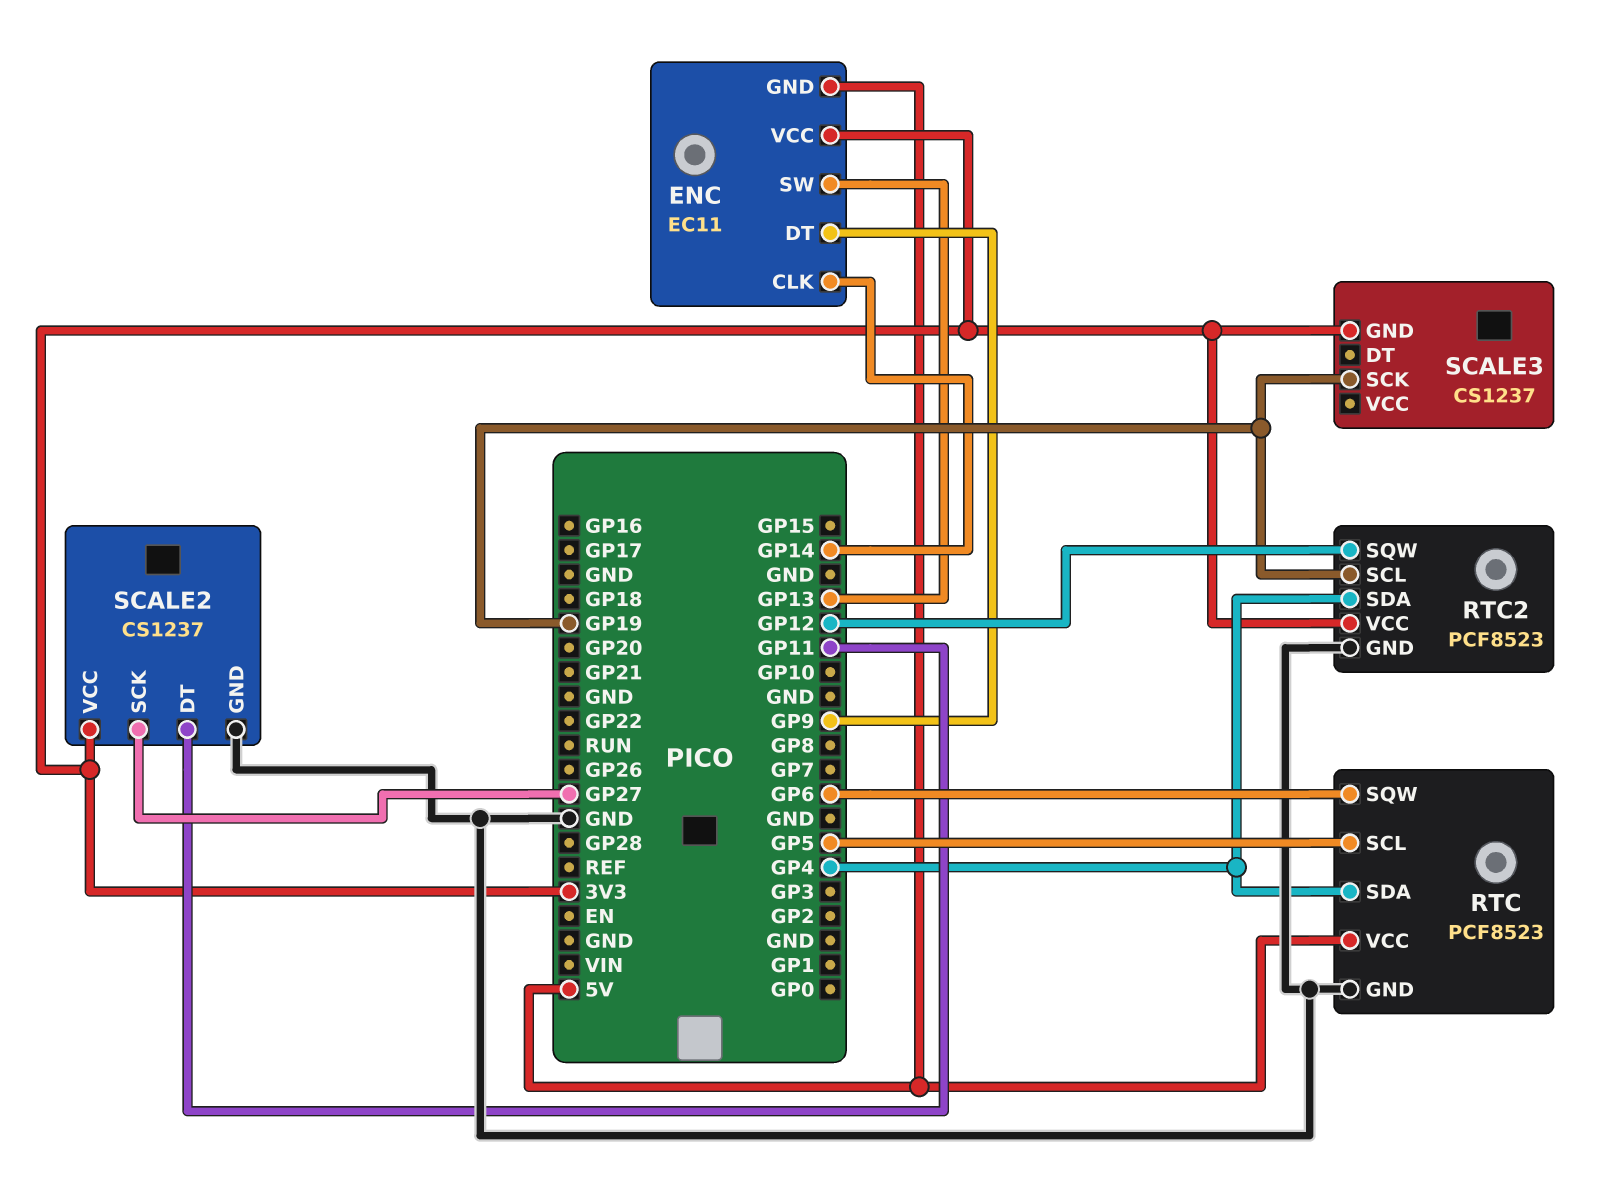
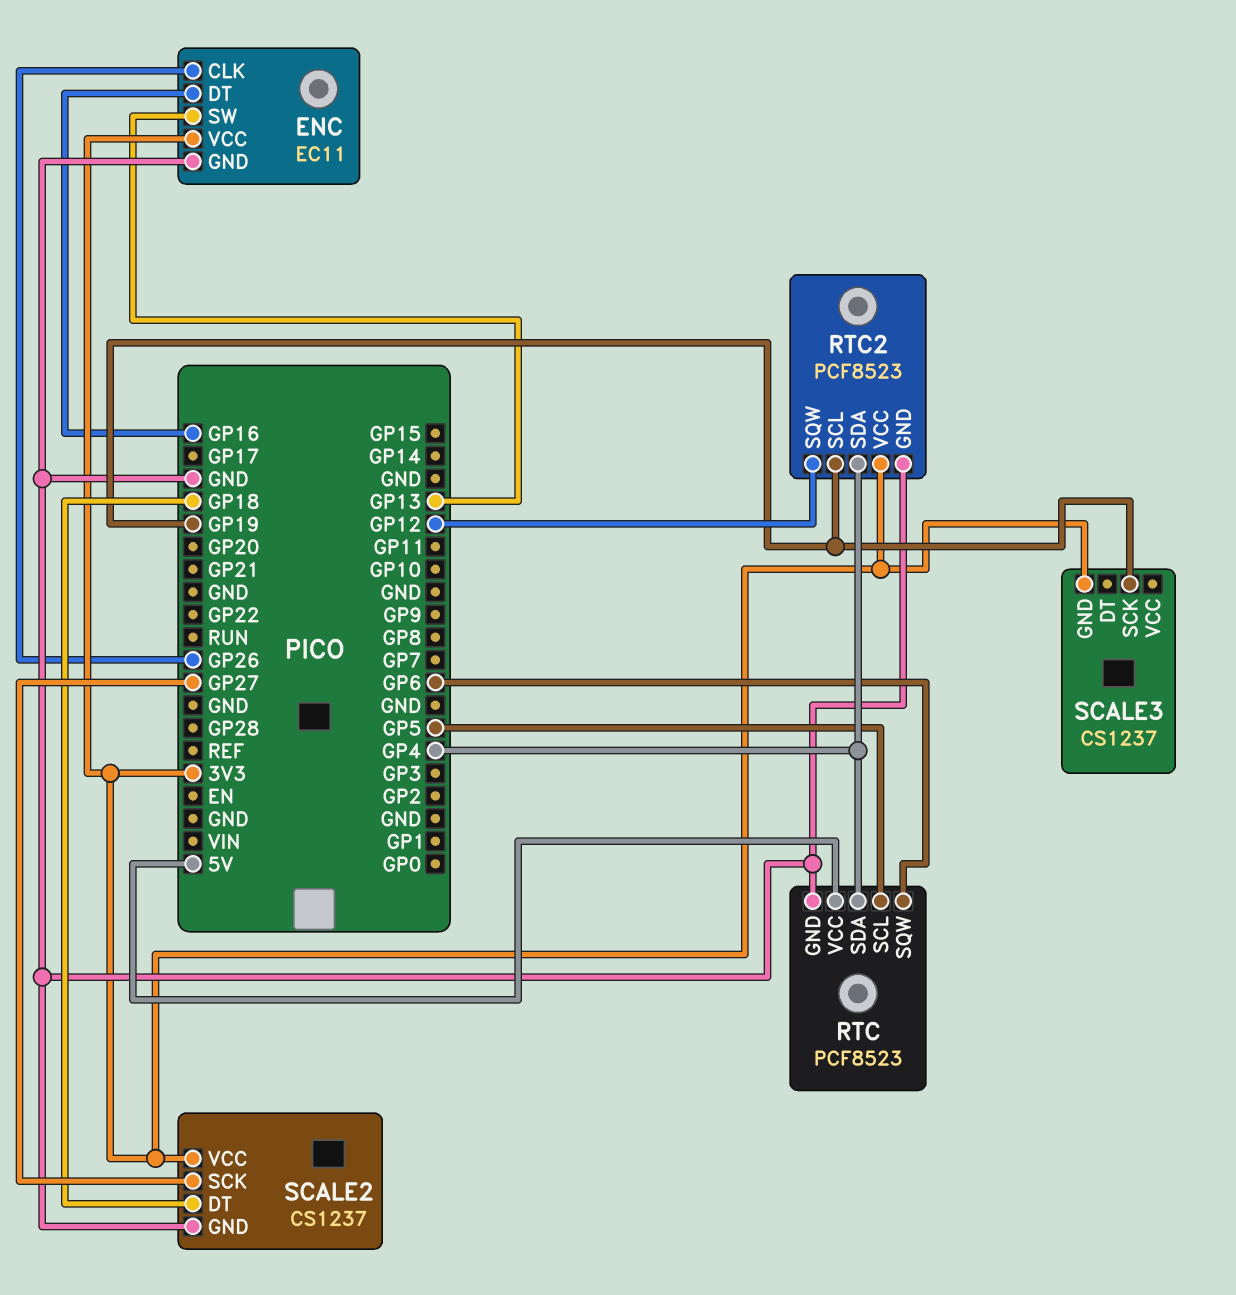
ENC pin CLK: GP14 -> GP26
ENC pin DT: GP9 -> GP16
ENC pin GND: 5V -> GND
SCALE2 pin DT: GP11 -> GP18

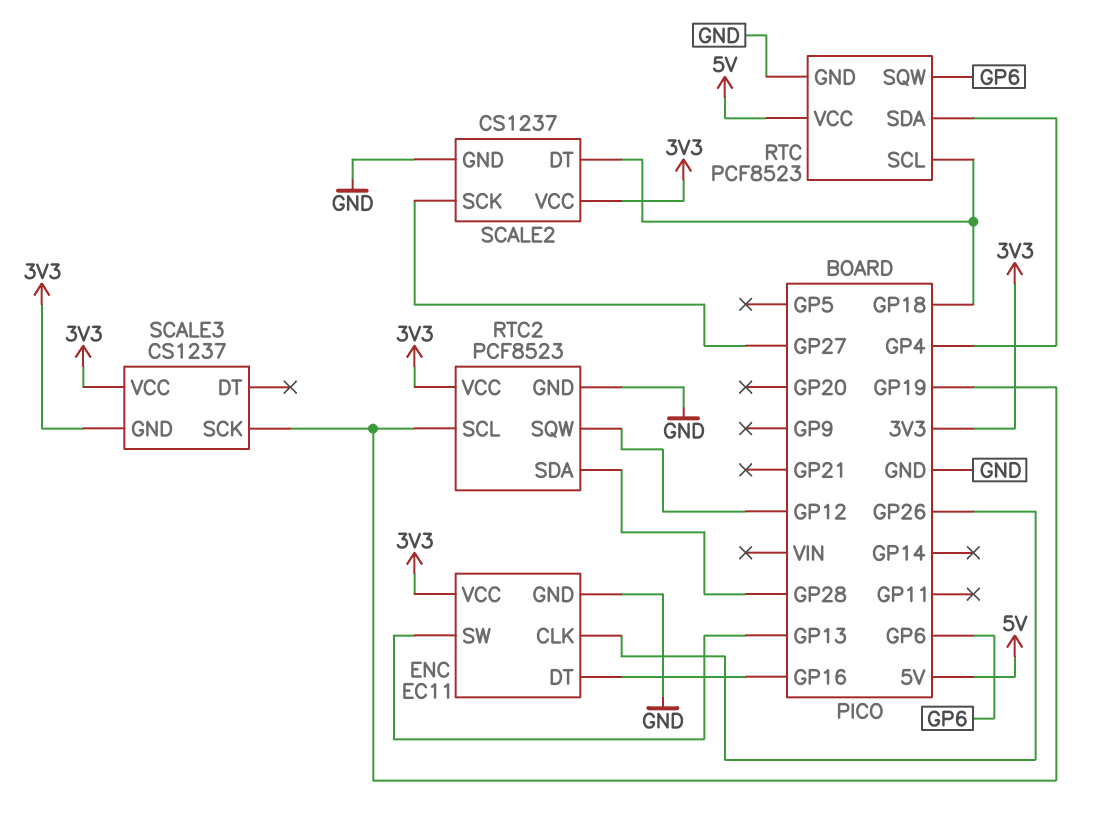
RTC pin SCL: GP5 -> GP18
RTC2 pin SDA: GP4 -> GP28
SCALE3 pin VCC: none -> 3V3

